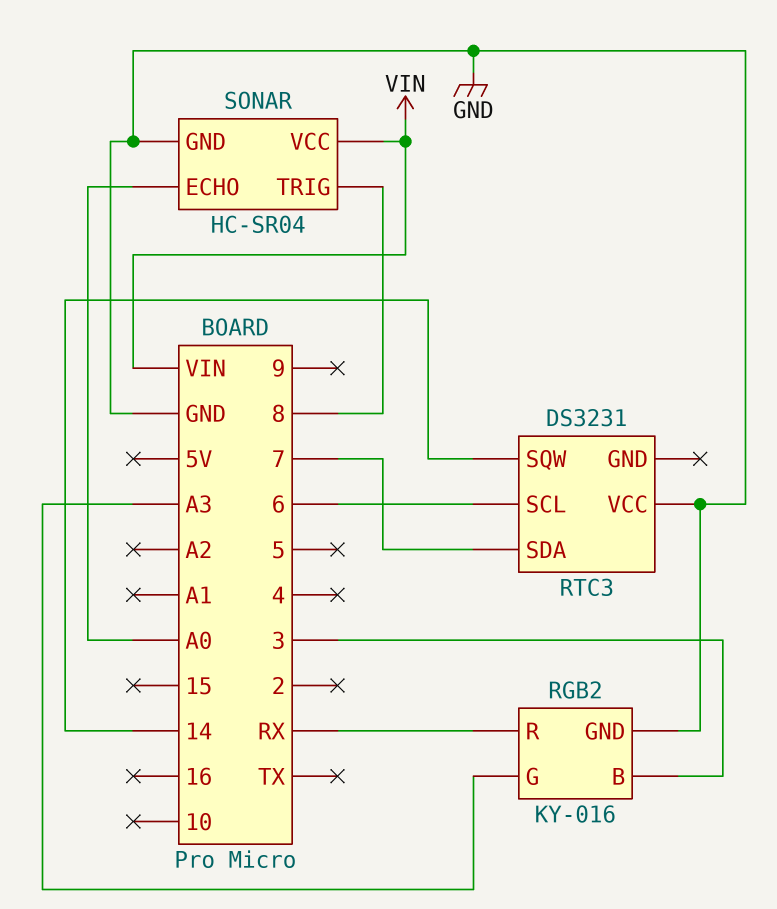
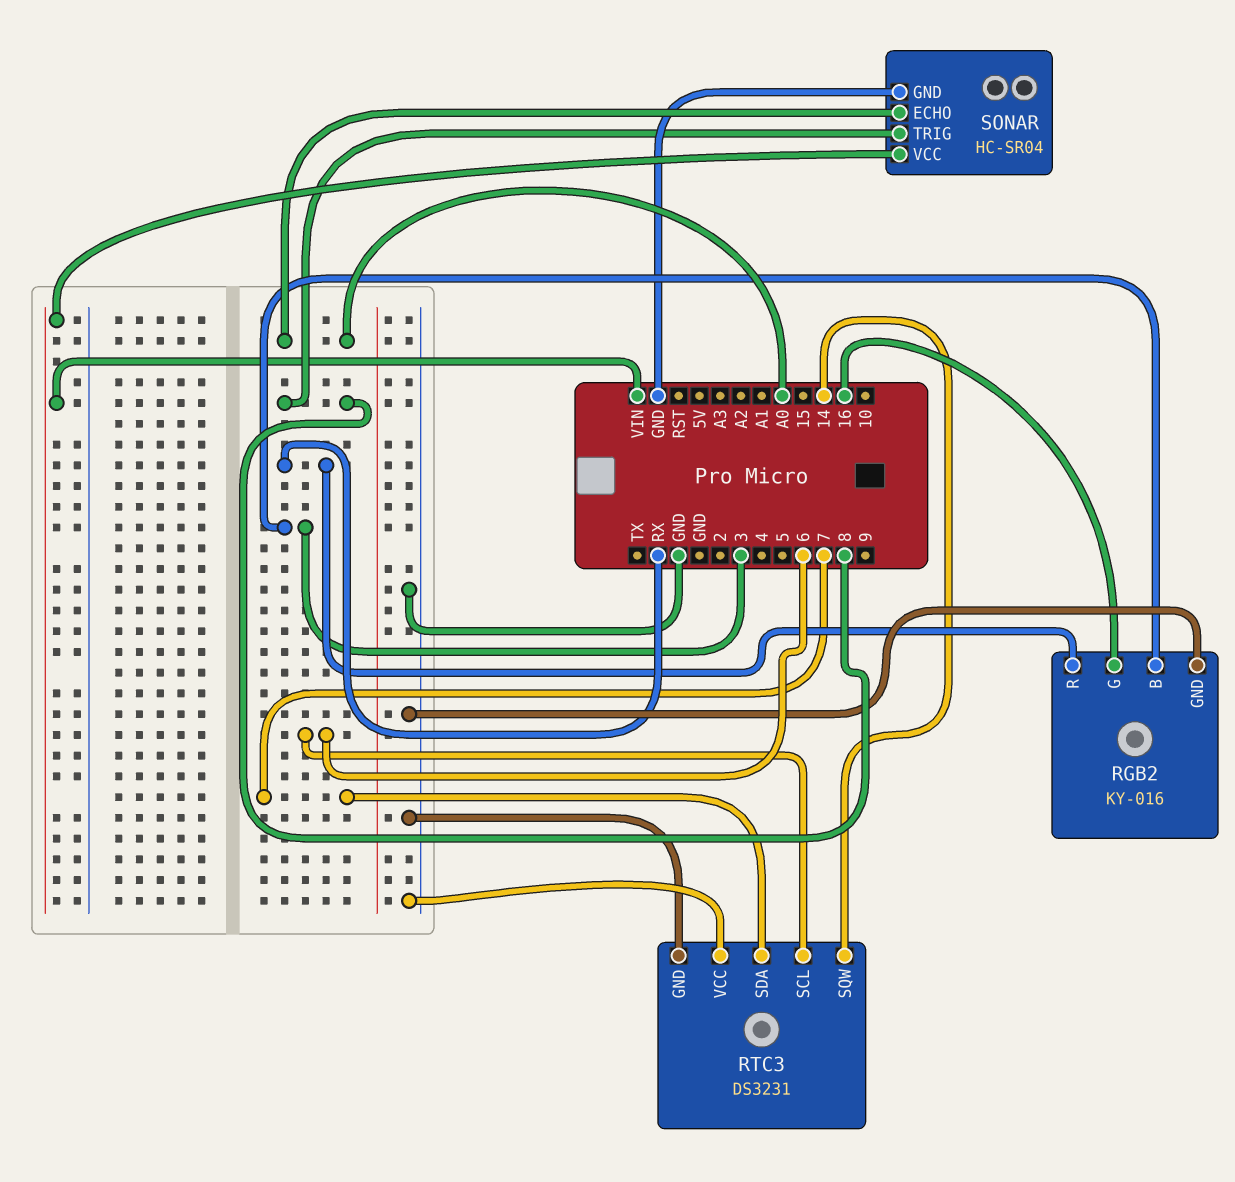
RGB2 pin G: A3 -> 16
RTC3 pin GND: none -> GND

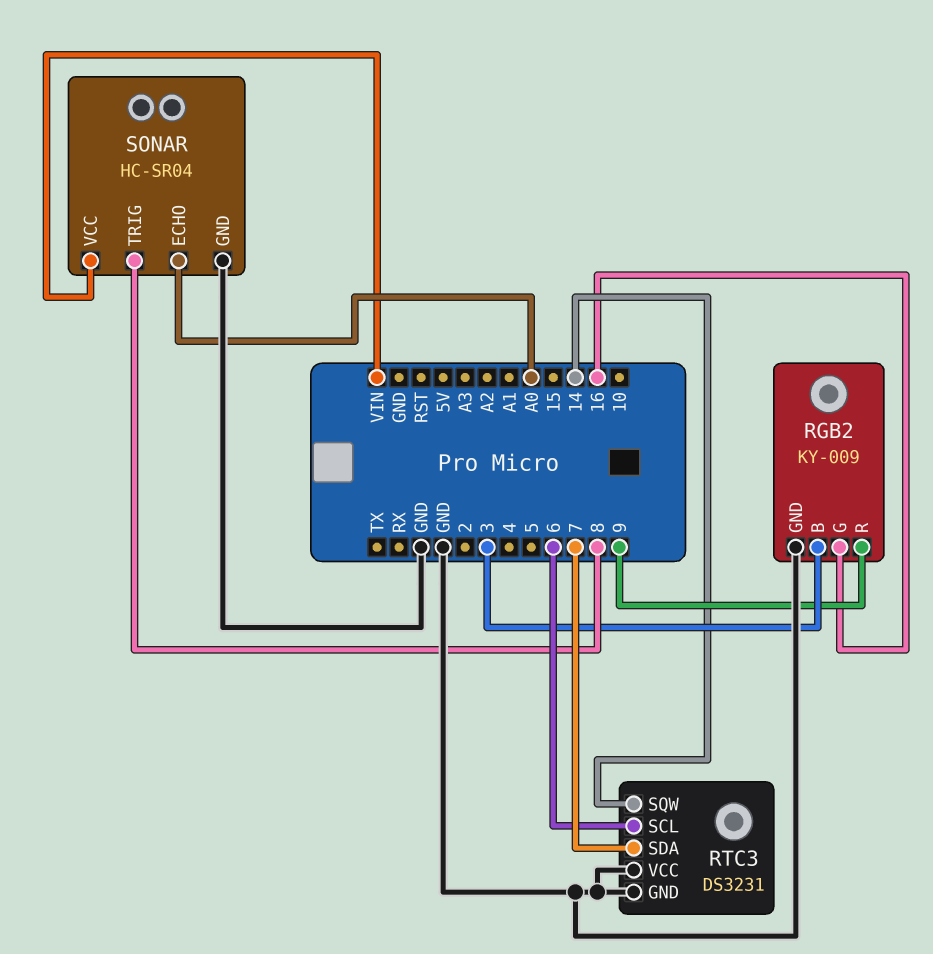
RGB2: KY-016 -> KY-009
RGB2 pin R: RX -> 9

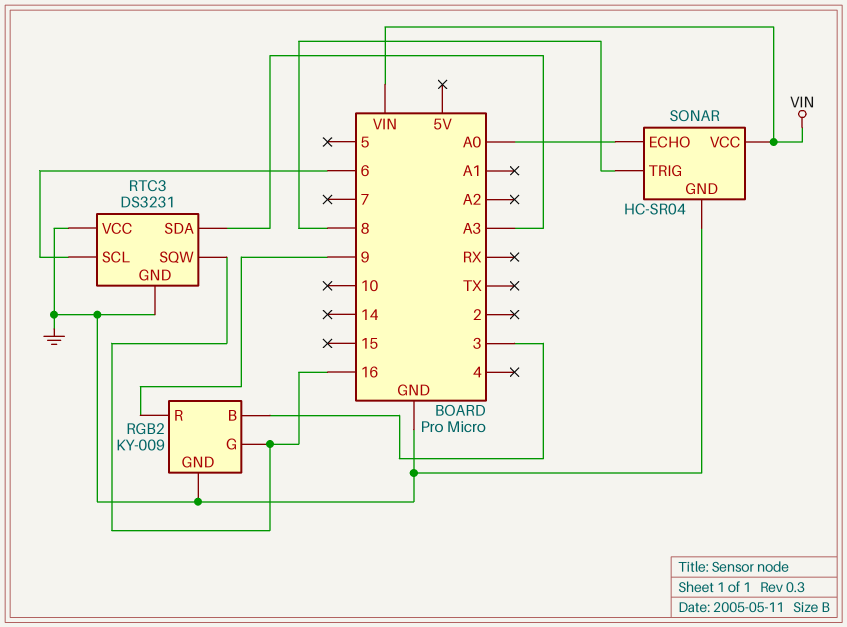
RTC3 pin SDA: 7 -> A3
RTC3 pin SQW: 14 -> 16

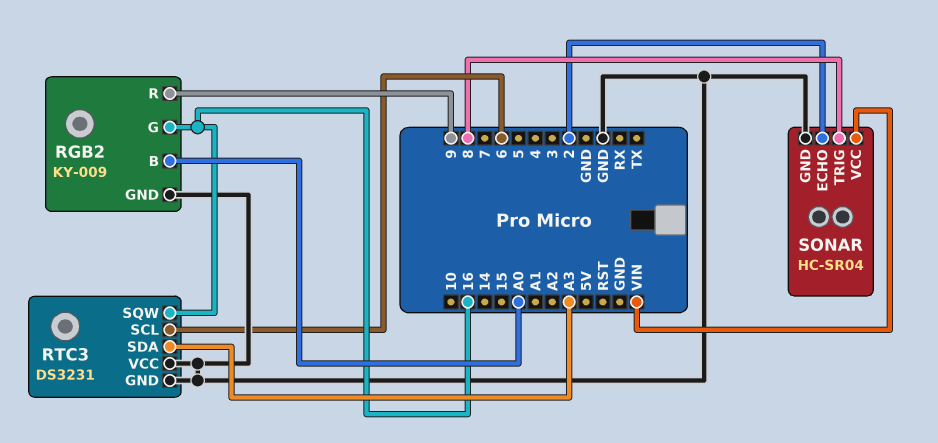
RGB2 pin B: 3 -> A0
SONAR pin ECHO: A0 -> 2

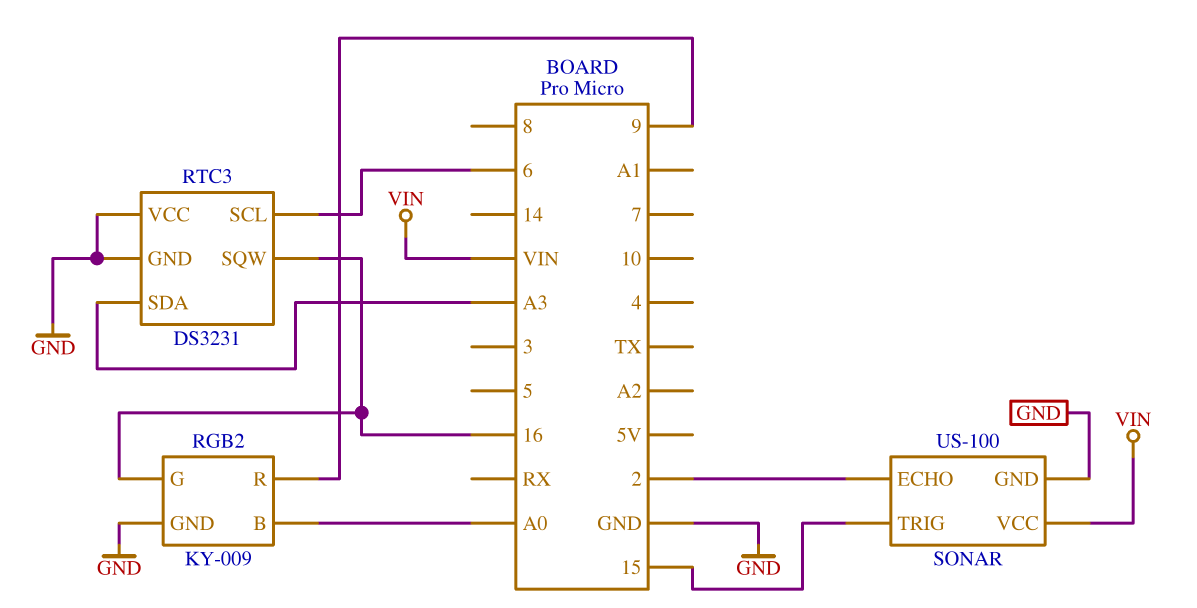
SONAR: HC-SR04 -> US-100
SONAR pin TRIG: 8 -> 15

